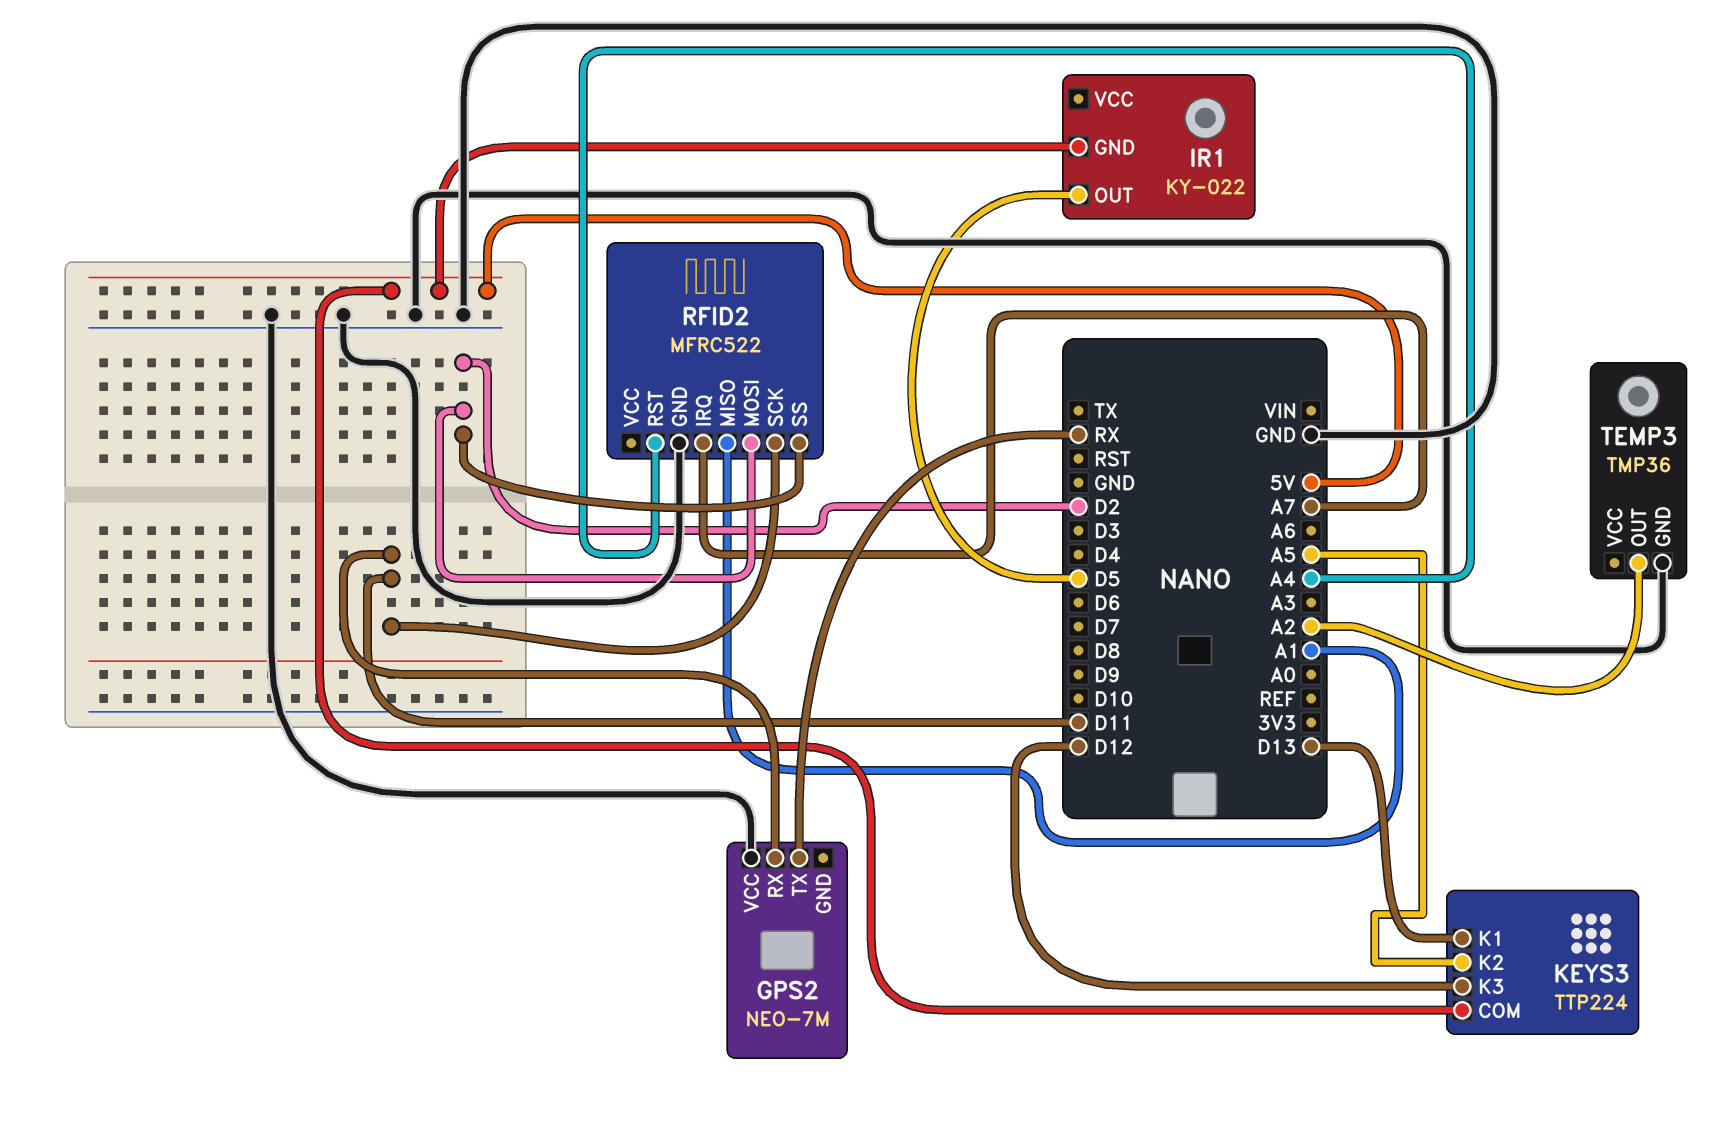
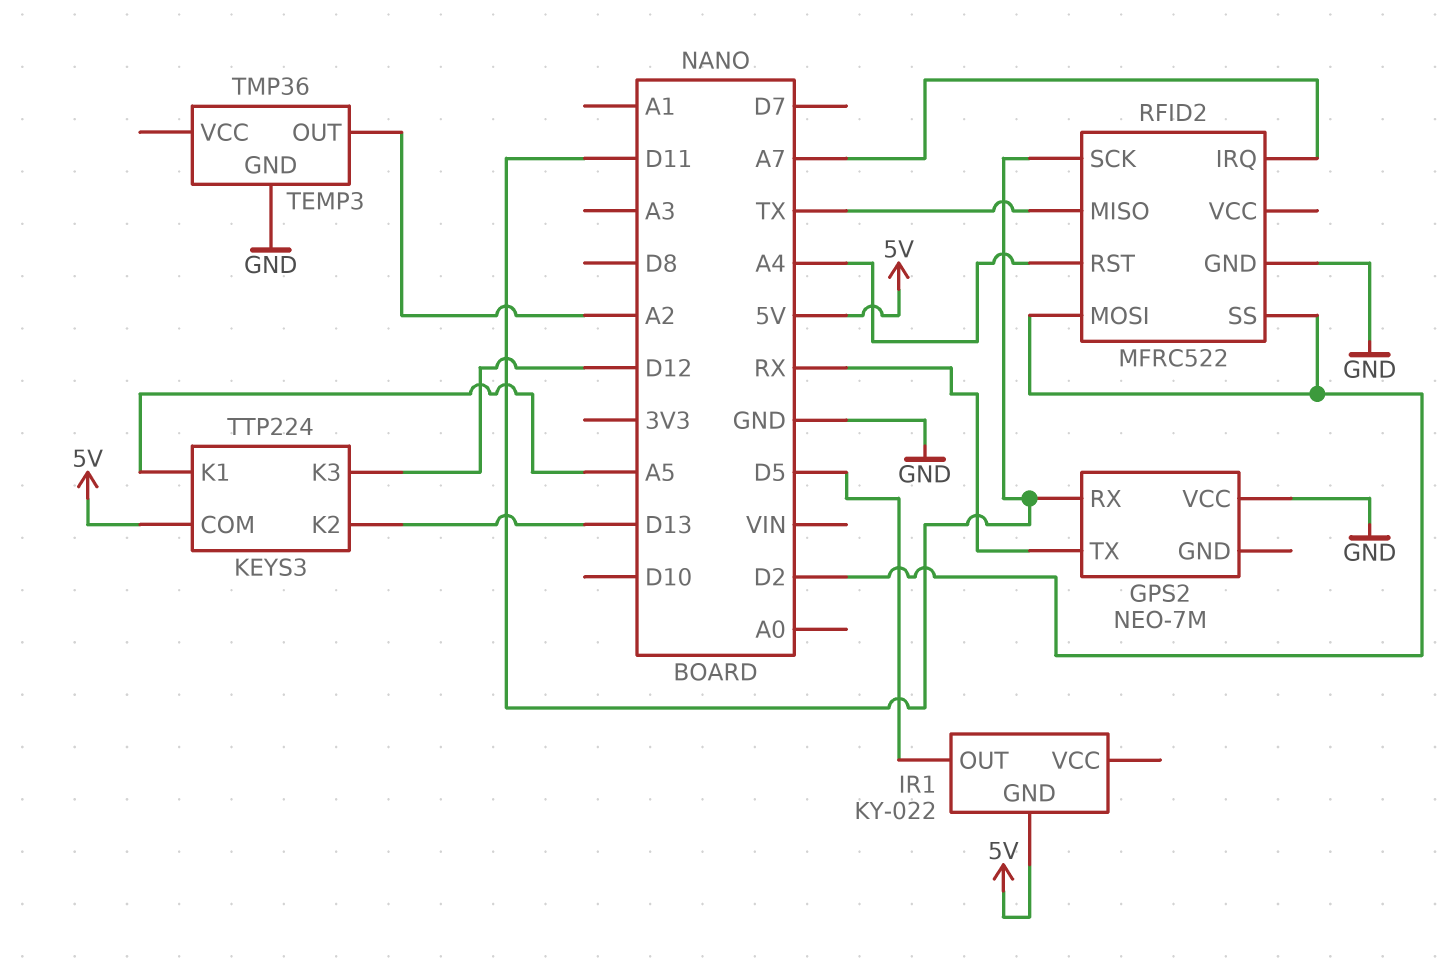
KEYS3 pin K1: D13 -> A5
KEYS3 pin K2: A5 -> D13
RFID2 pin MISO: A1 -> TX

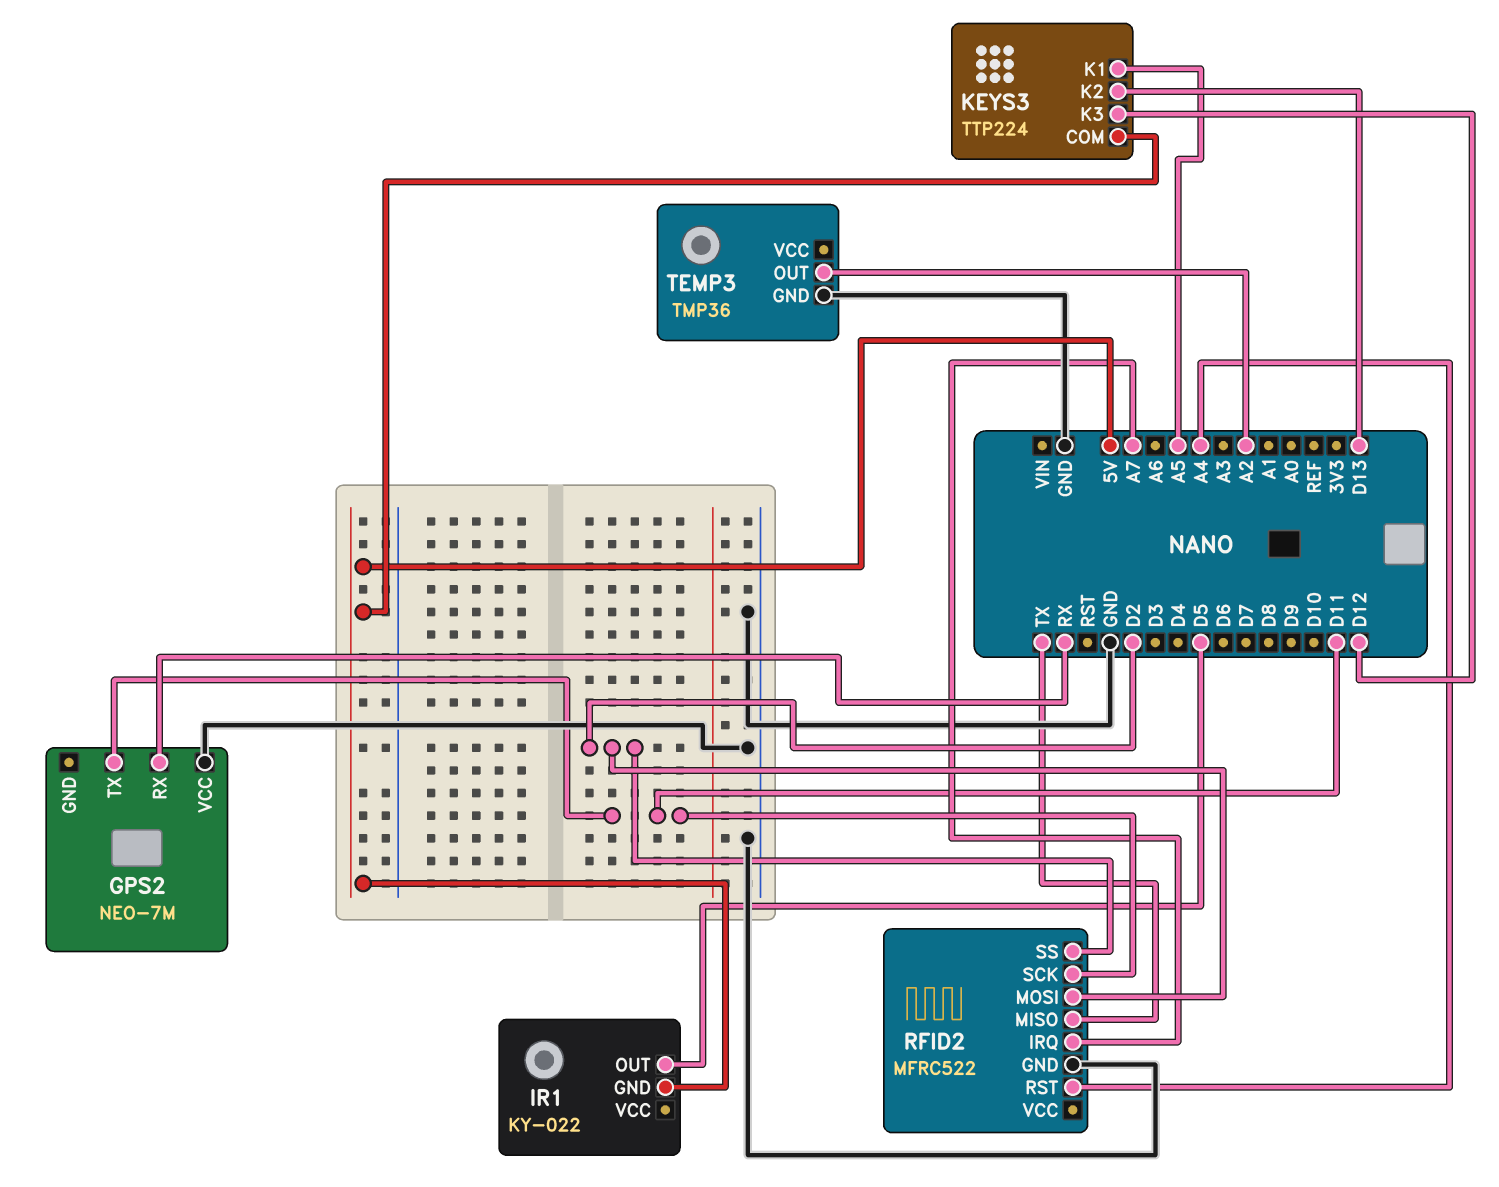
GPS2 pin RX: D11 -> RX
GPS2 pin TX: RX -> D11

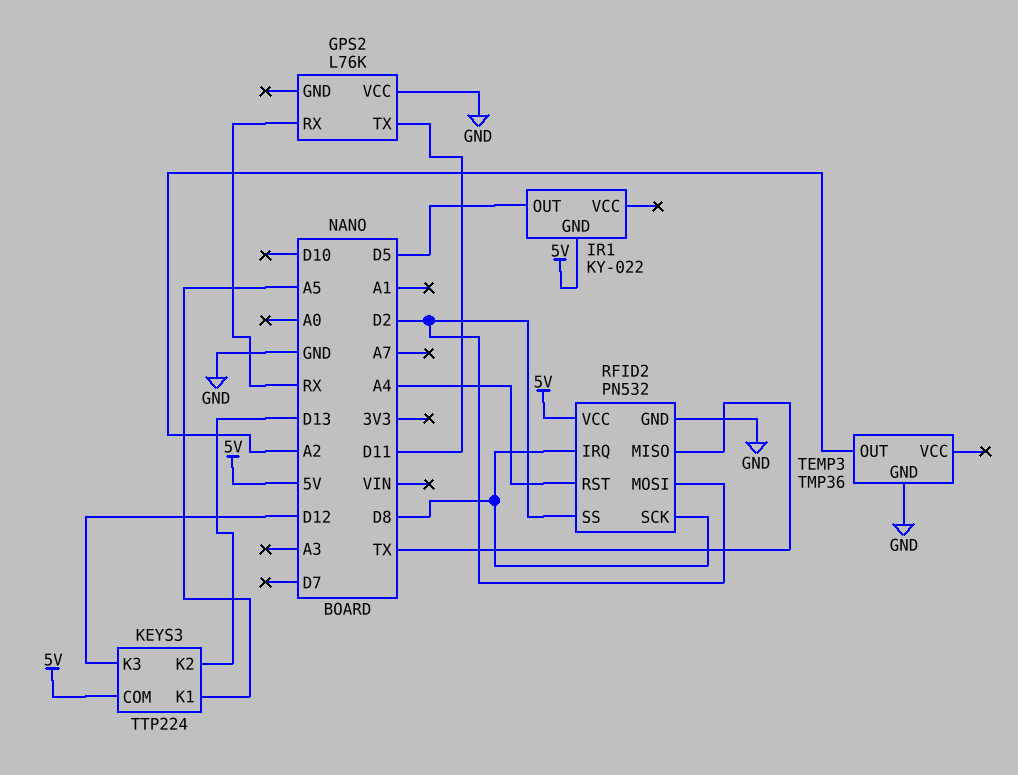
GPS2: NEO-7M -> L76K
RFID2: MFRC522 -> PN532
RFID2 pin IRQ: A7 -> D8
RFID2 pin SCK: D11 -> D8
RFID2 pin VCC: none -> 5V

